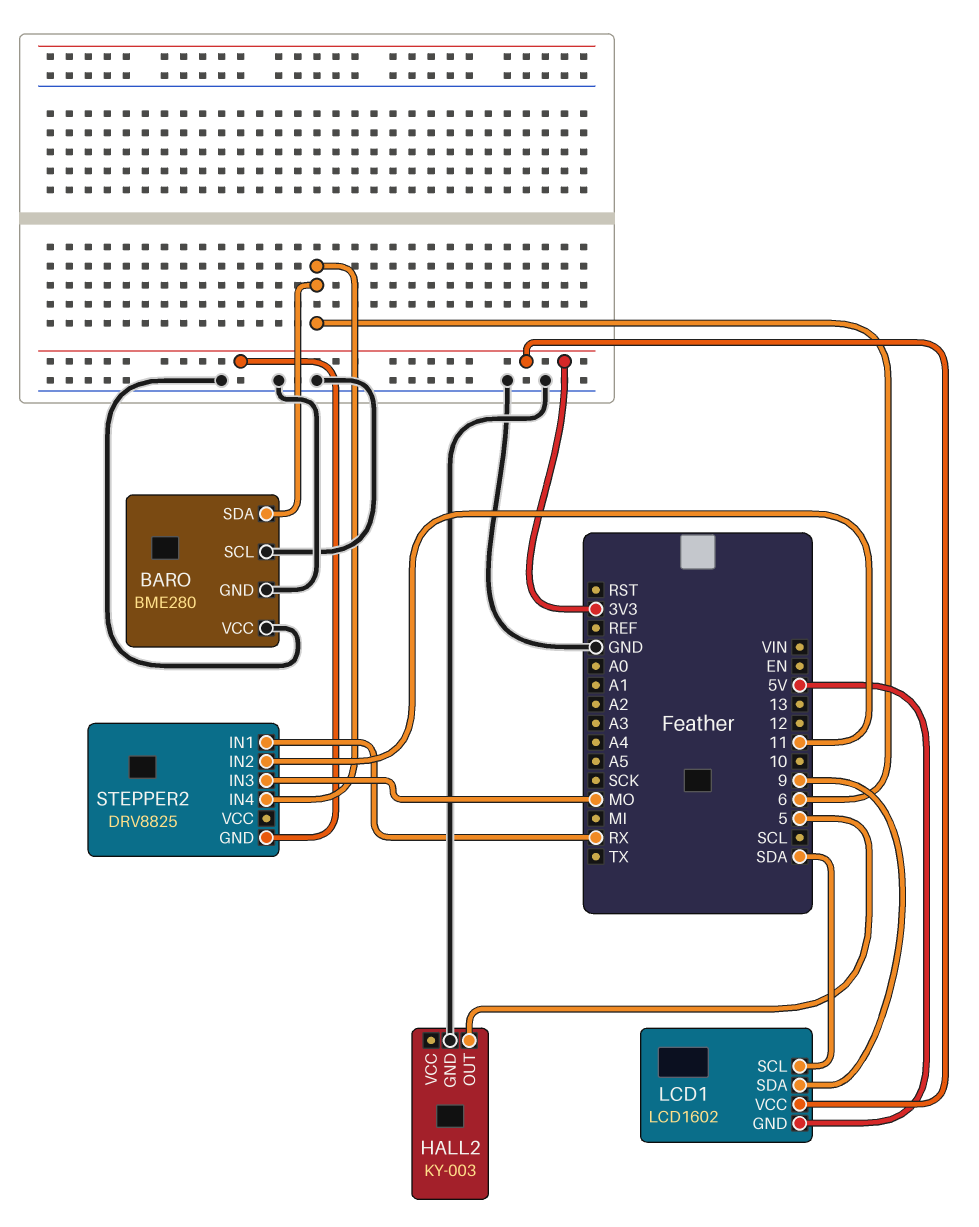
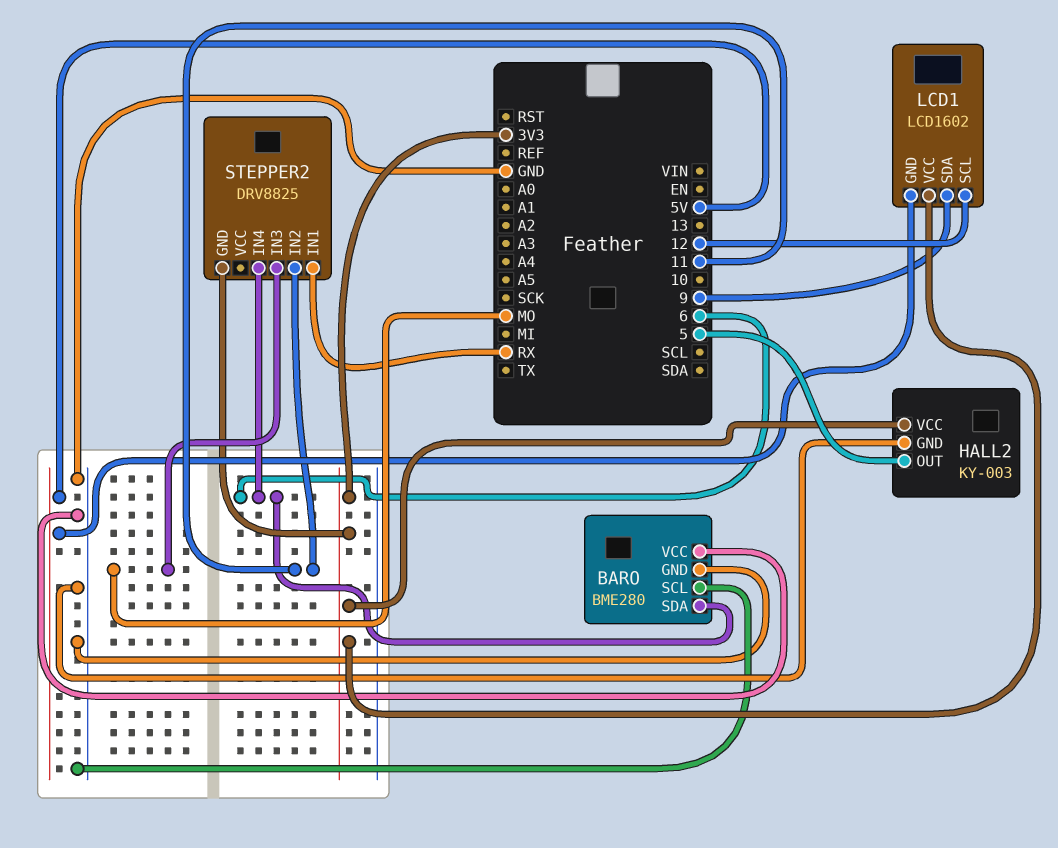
HALL2 pin VCC: none -> 3V3
LCD1 pin SCL: SDA -> 12

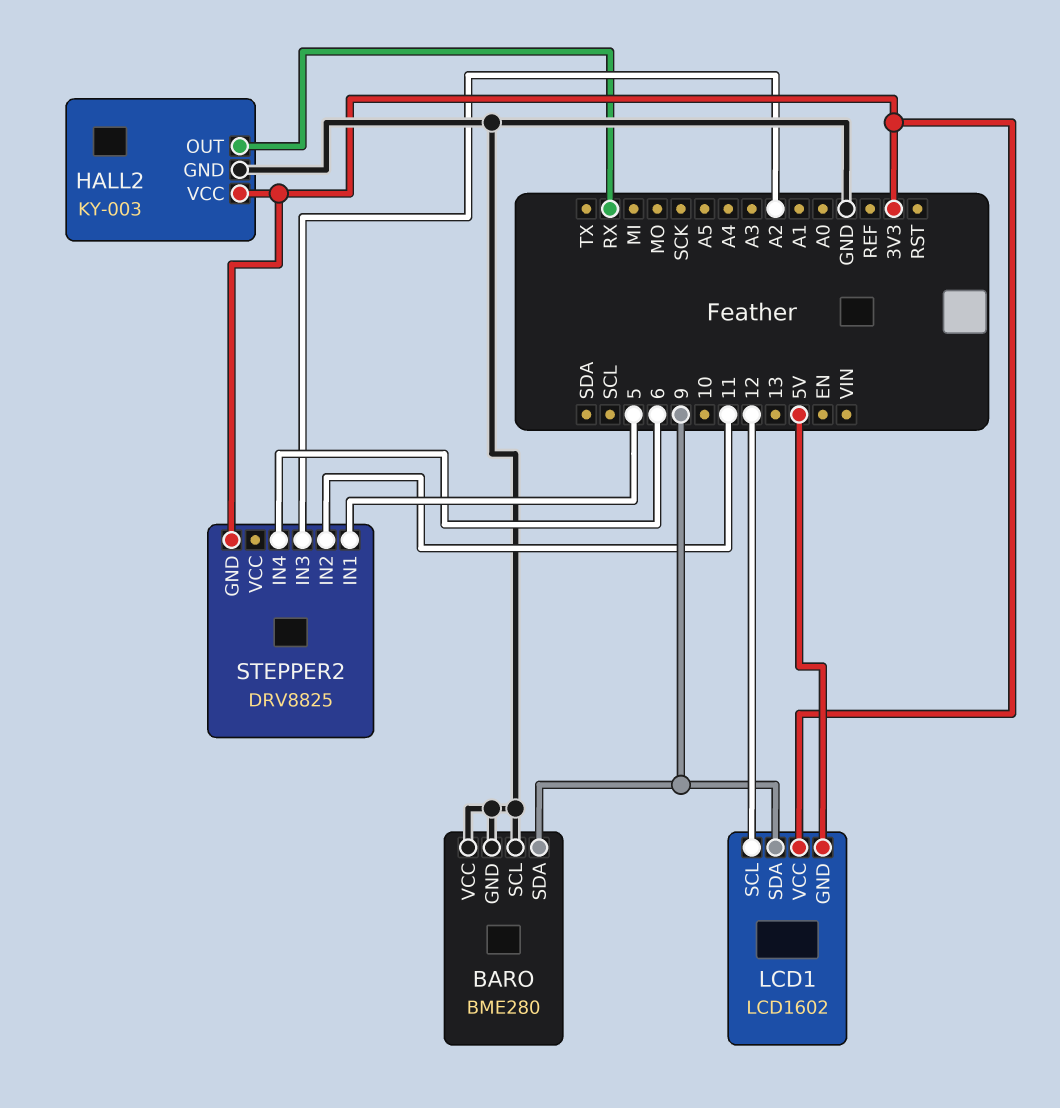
BARO pin SDA: 6 -> 9
HALL2 pin OUT: 5 -> RX
STEPPER2 pin IN1: RX -> 5
STEPPER2 pin IN3: MO -> A2

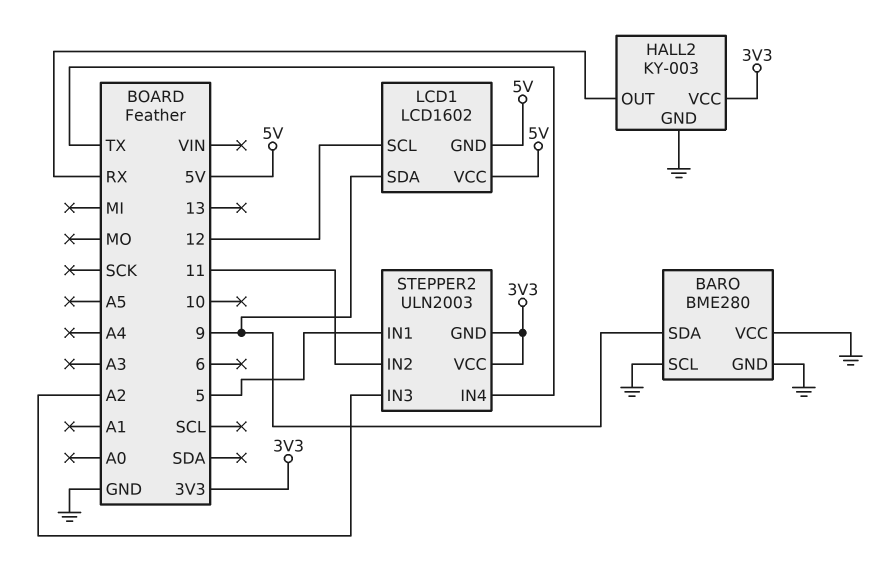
LCD1 pin VCC: 3V3 -> 5V
STEPPER2: DRV8825 -> ULN2003
STEPPER2 pin IN4: 6 -> TX
STEPPER2 pin VCC: none -> 3V3

